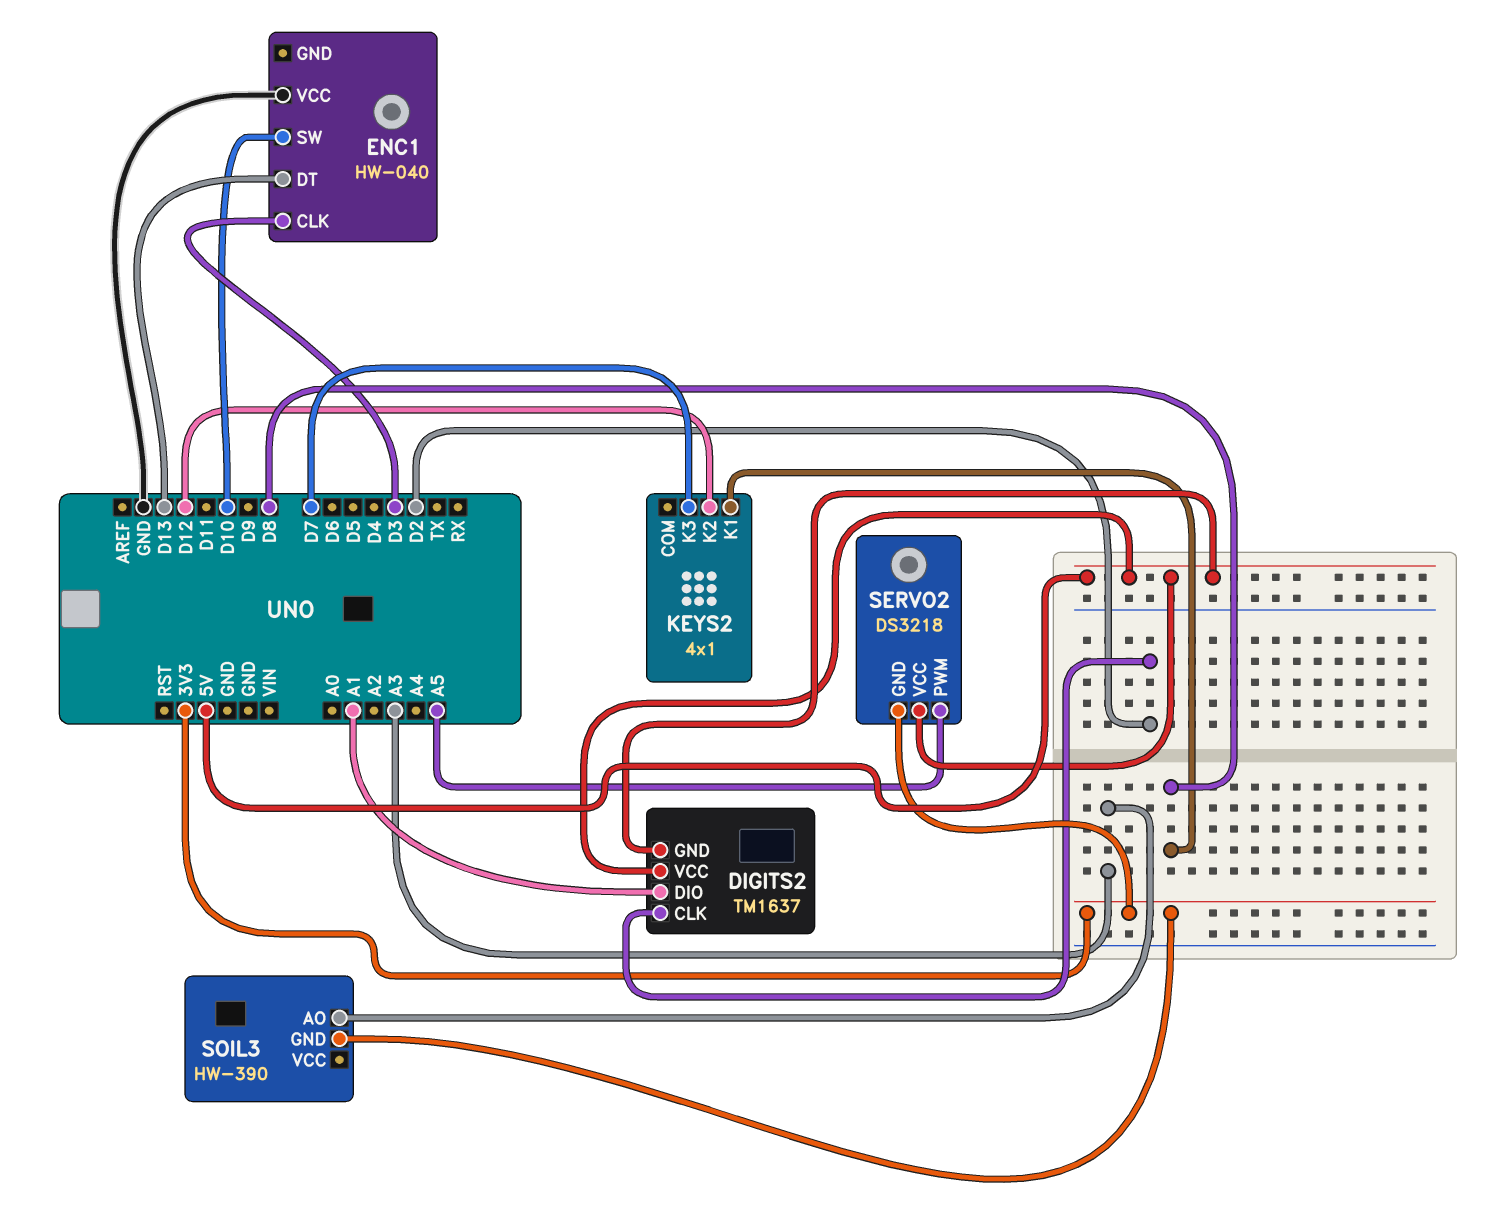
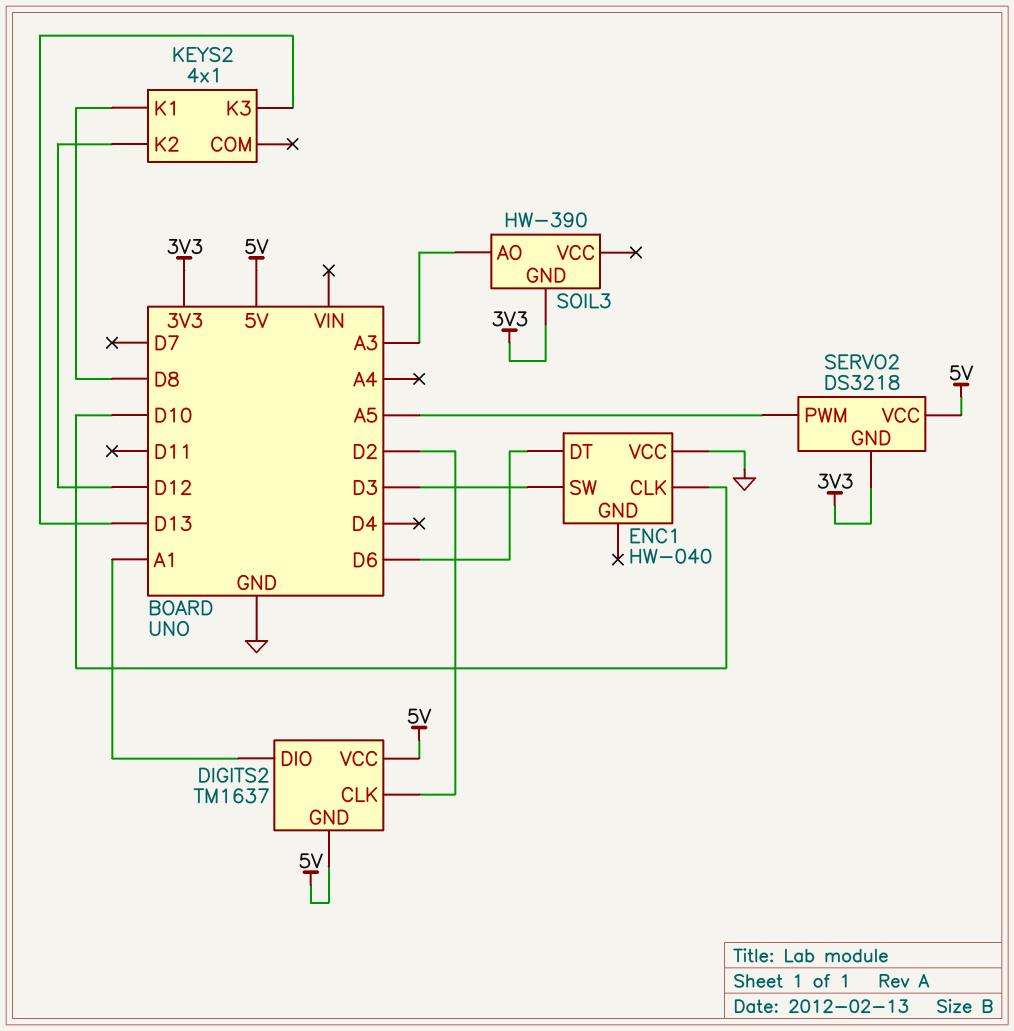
ENC1 pin CLK: D3 -> D10
ENC1 pin DT: D13 -> D6
ENC1 pin SW: D10 -> D3
KEYS2 pin K3: D7 -> D13

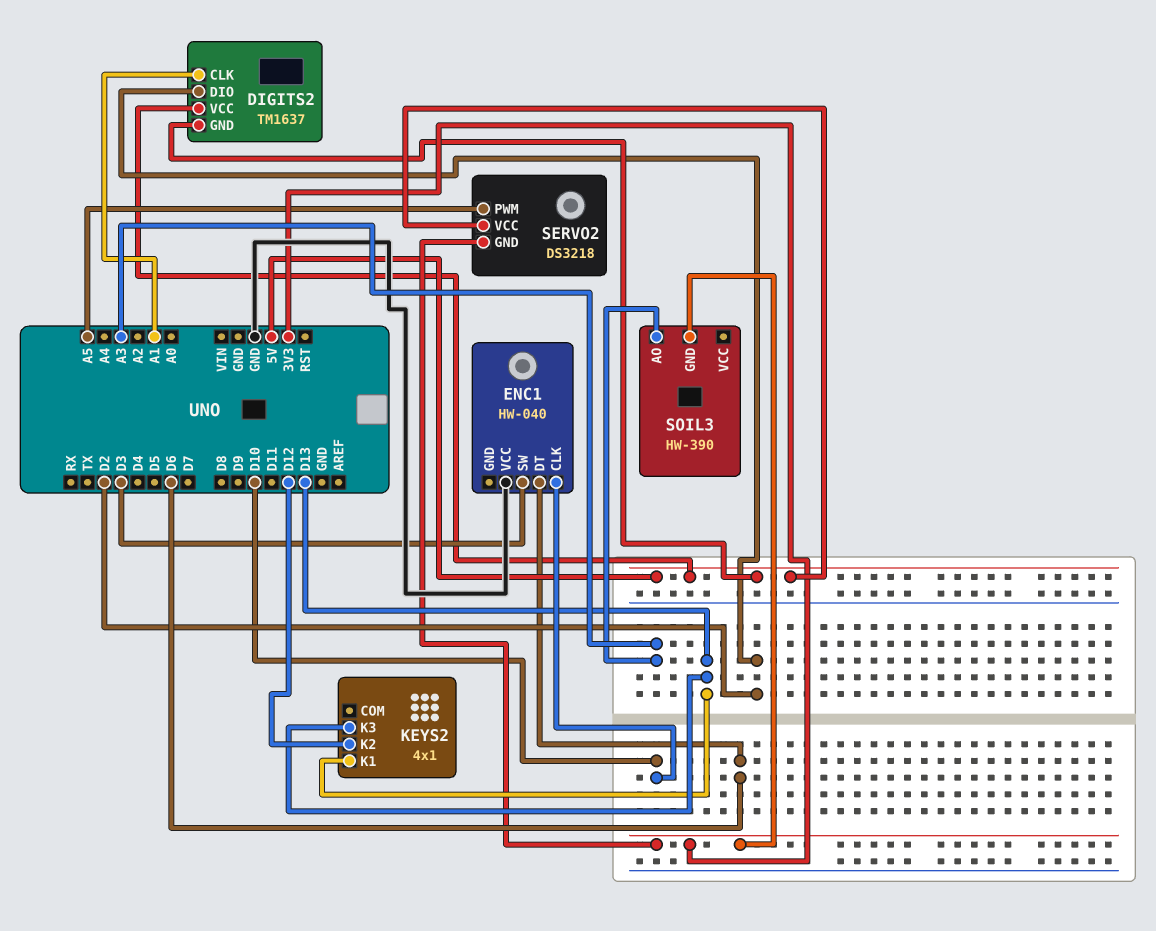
DIGITS2 pin CLK: D2 -> A1
DIGITS2 pin DIO: A1 -> D2
KEYS2 pin K1: D8 -> D13

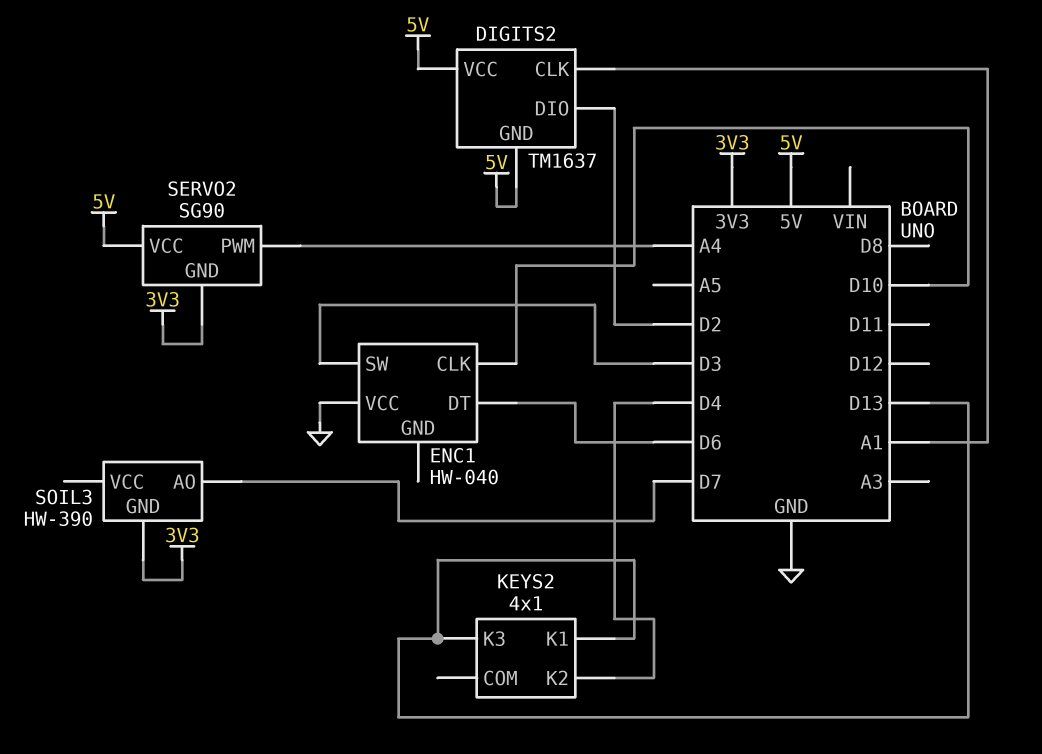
KEYS2 pin K2: D12 -> D4
SERVO2: DS3218 -> SG90
SERVO2 pin PWM: A5 -> A4
SOIL3 pin AO: A3 -> D7

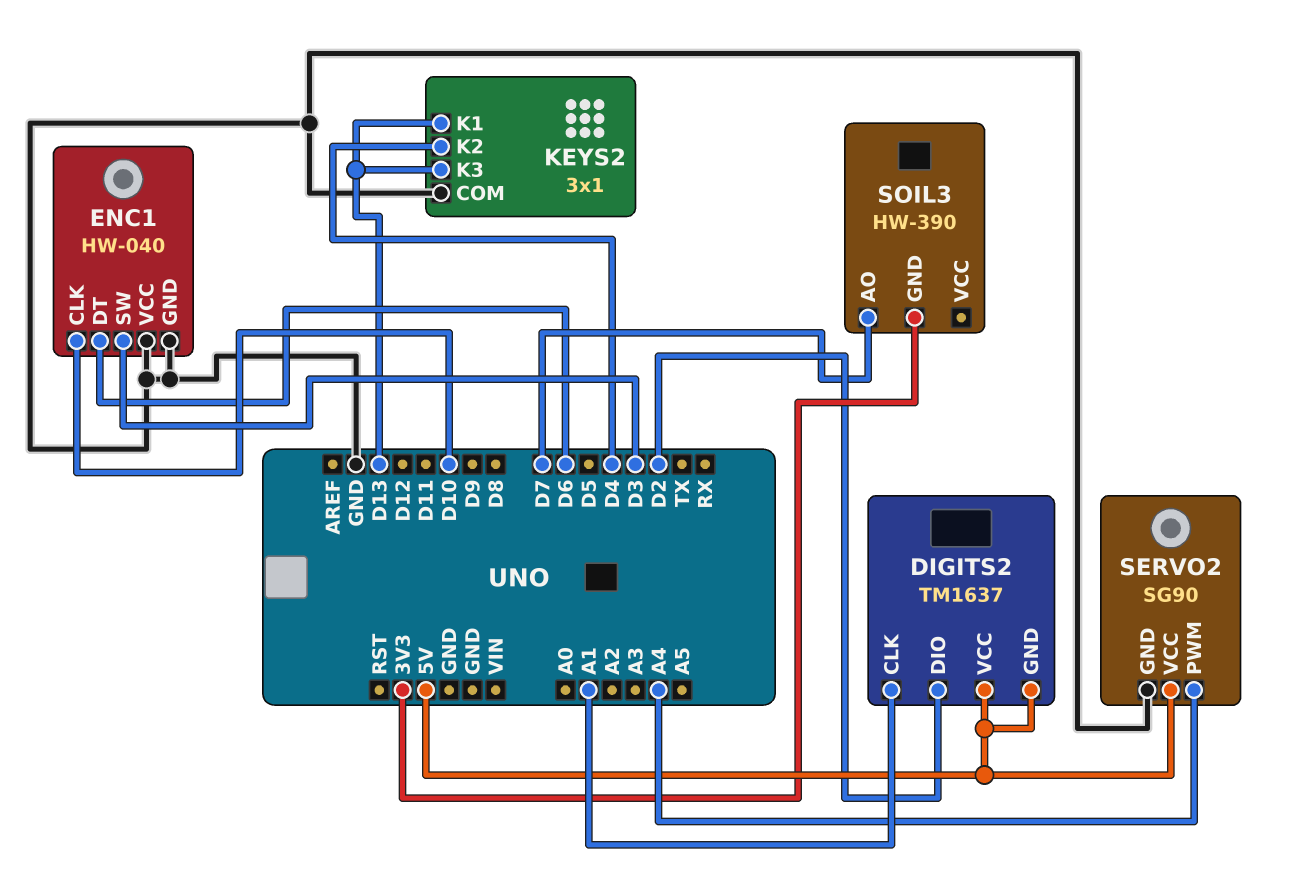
ENC1 pin GND: none -> GND
KEYS2: 4x1 -> 3x1
KEYS2 pin COM: none -> GND
SERVO2 pin GND: 3V3 -> GND

